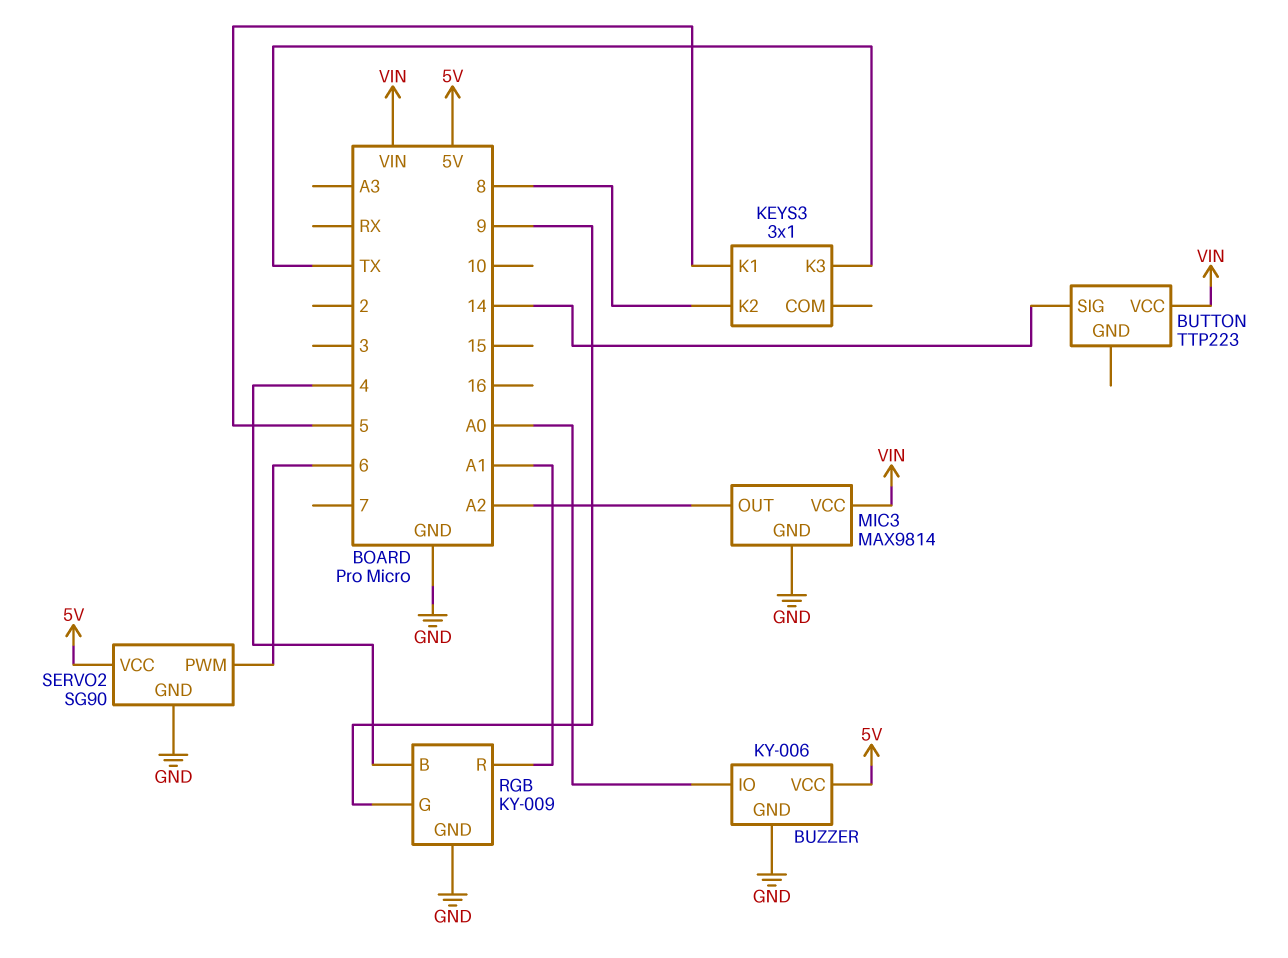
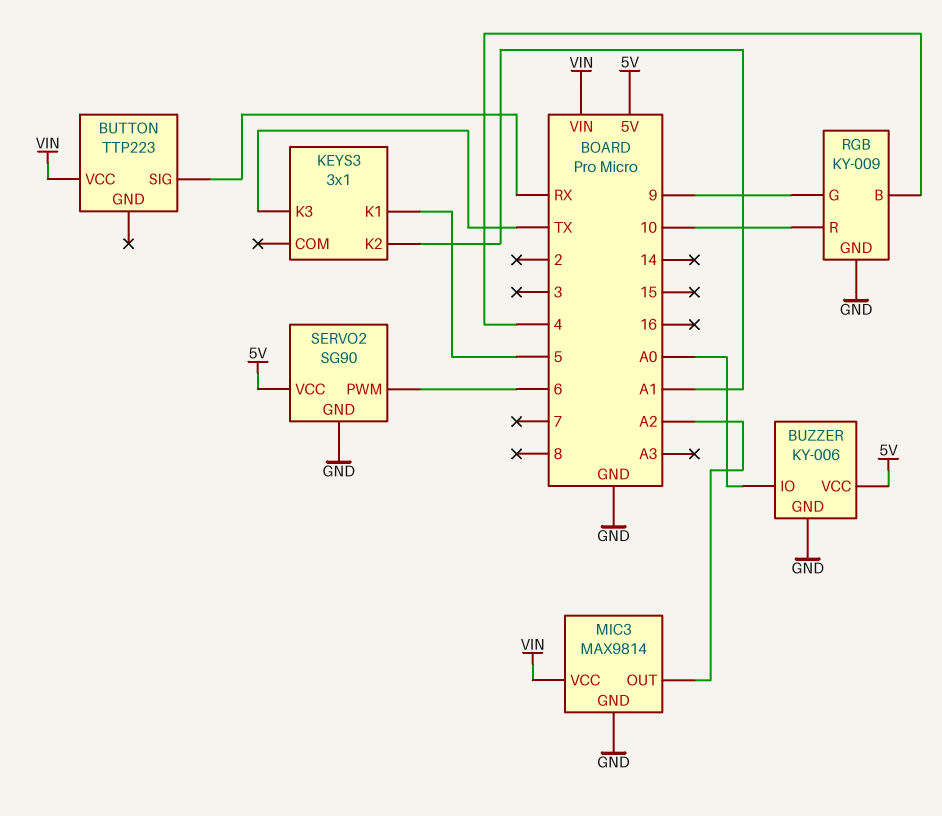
BUTTON pin SIG: 14 -> RX
KEYS3 pin K2: 8 -> A1
RGB pin R: A1 -> 10

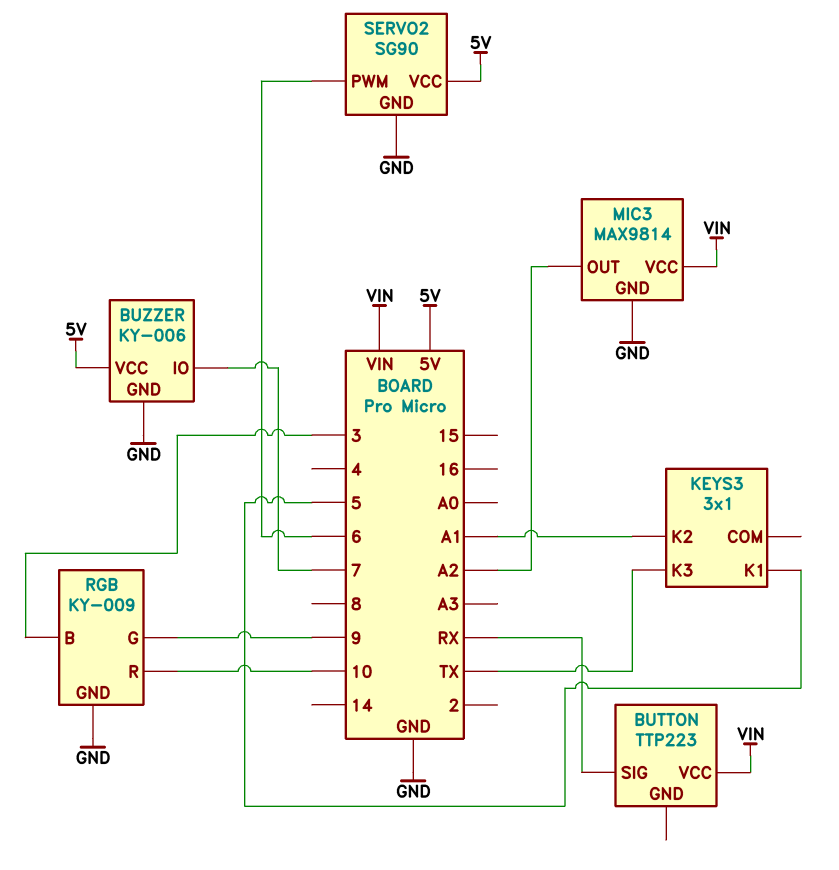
BUZZER pin IO: A0 -> 7
RGB pin B: 4 -> 3

